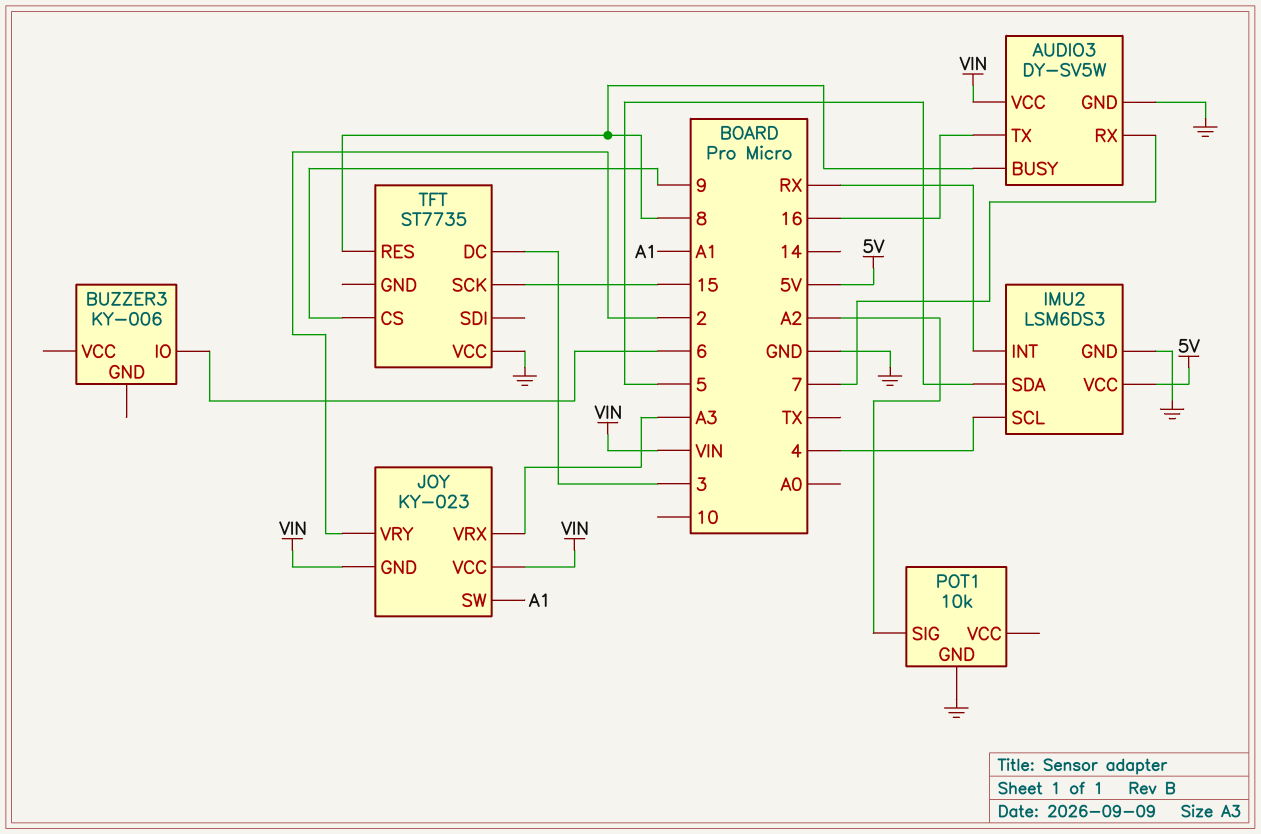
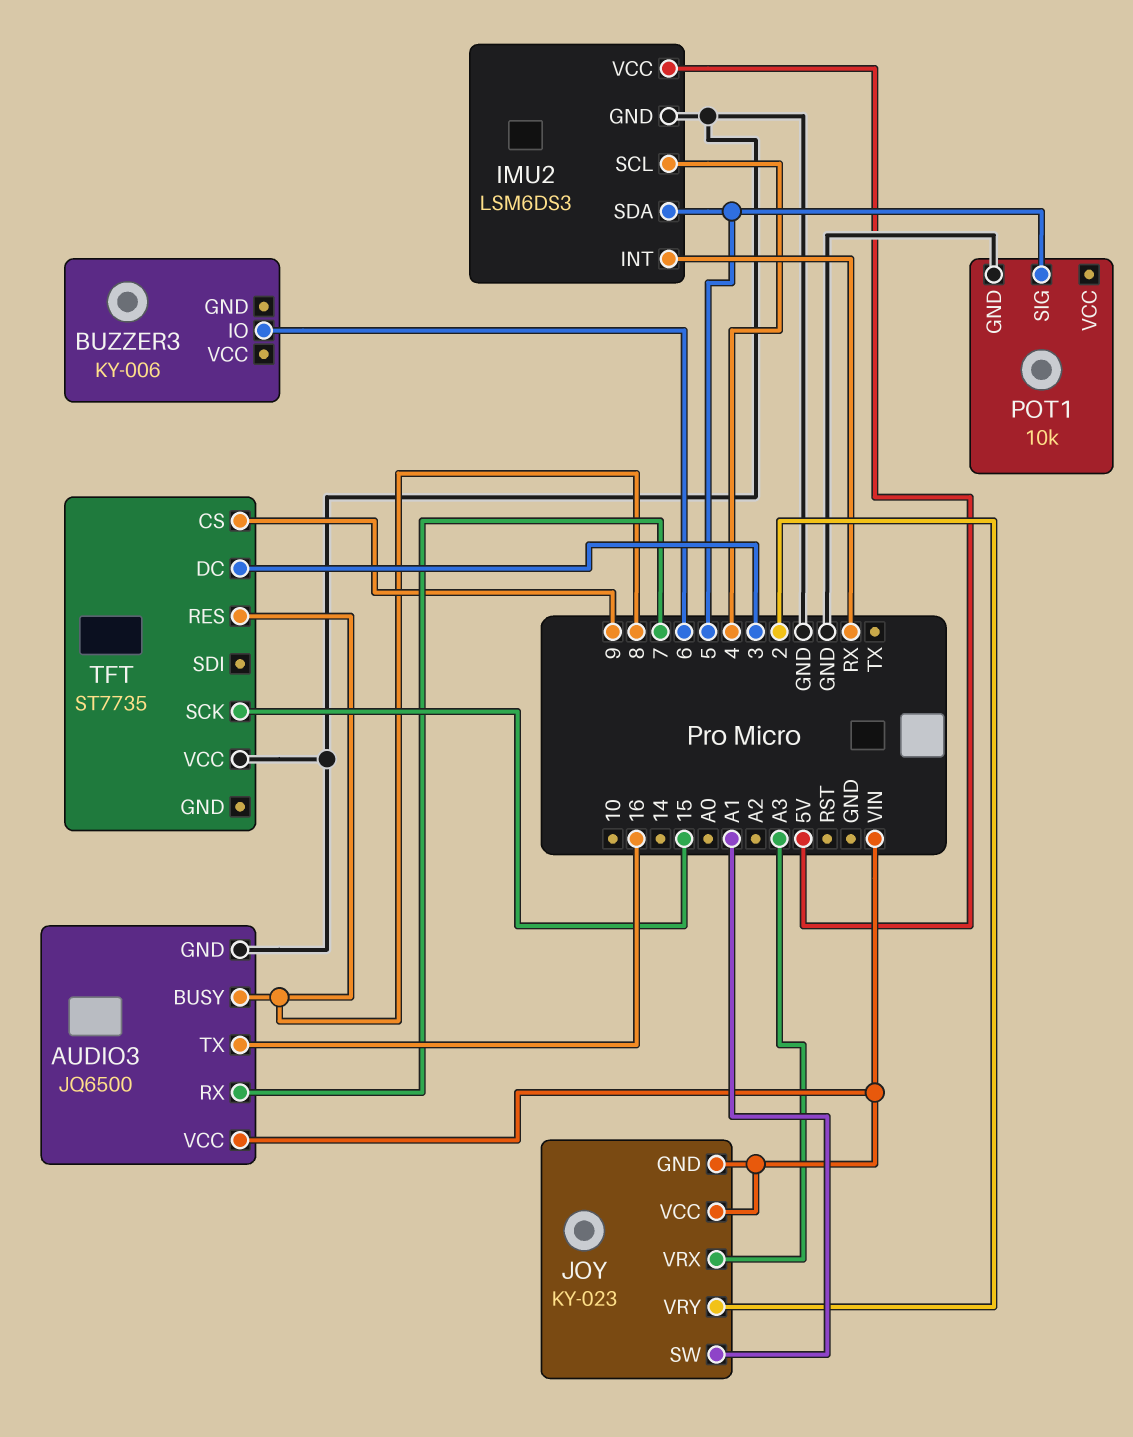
AUDIO3: DY-SV5W -> JQ6500
POT1 pin SIG: A2 -> 5

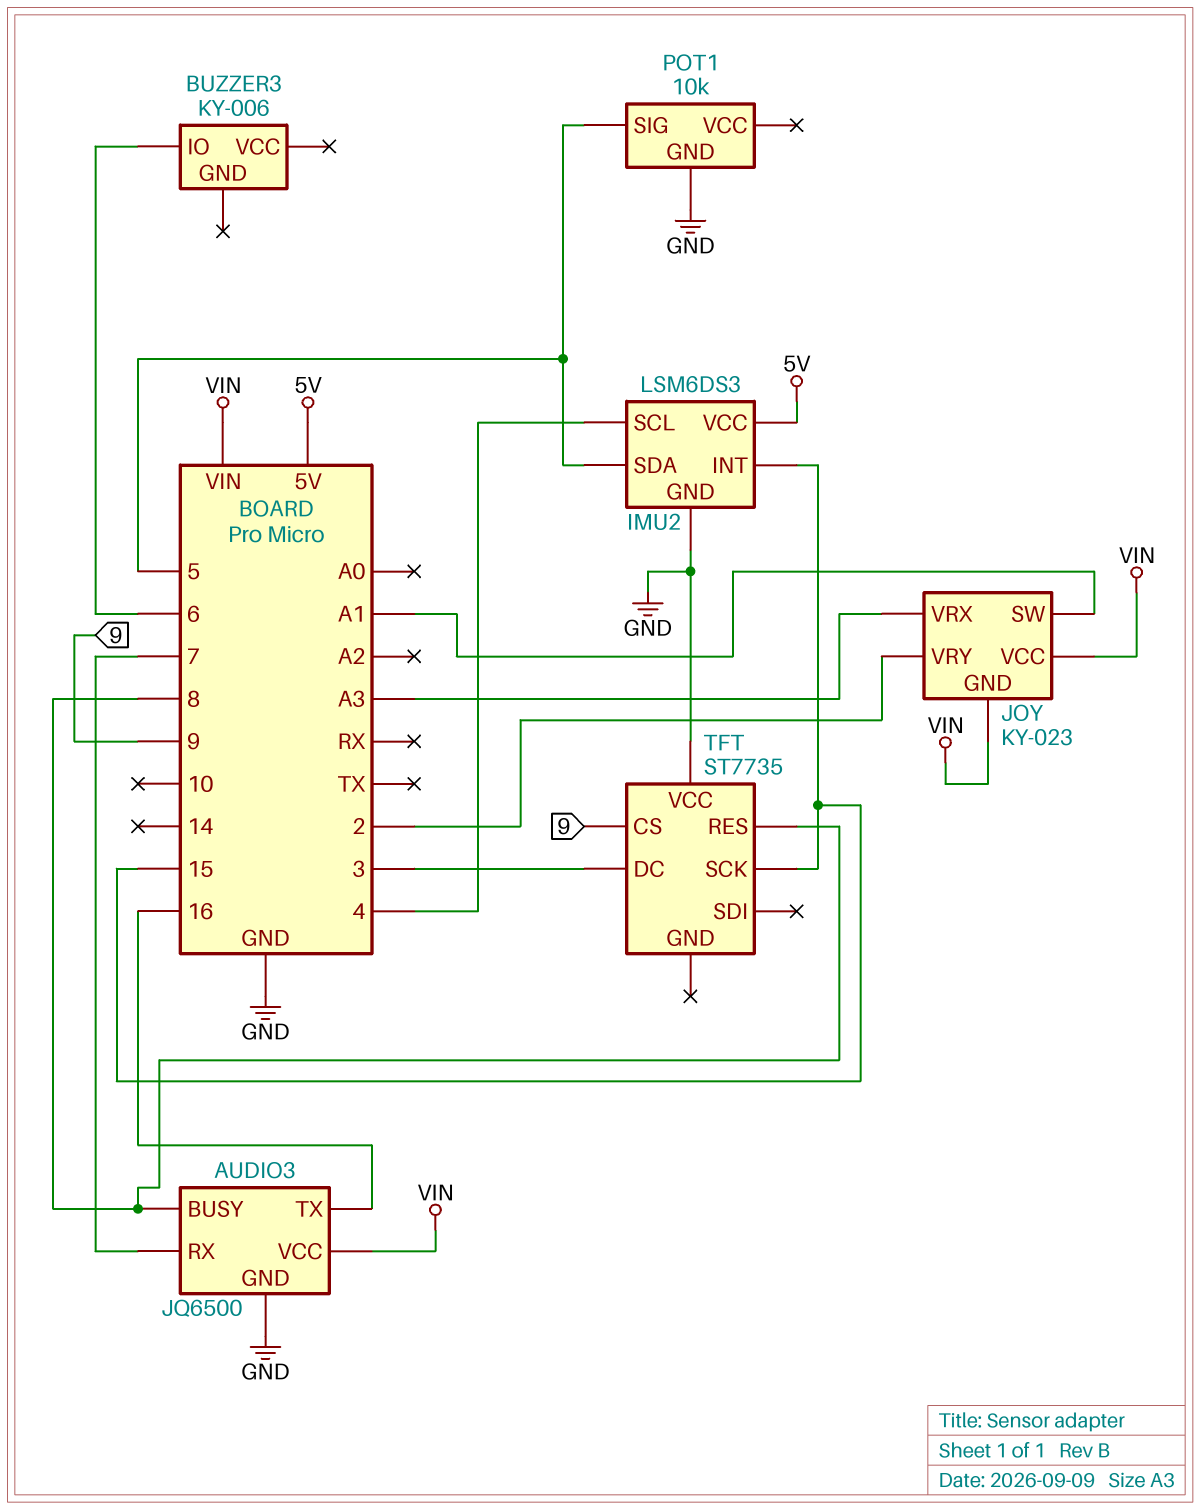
IMU2 pin INT: RX -> 15

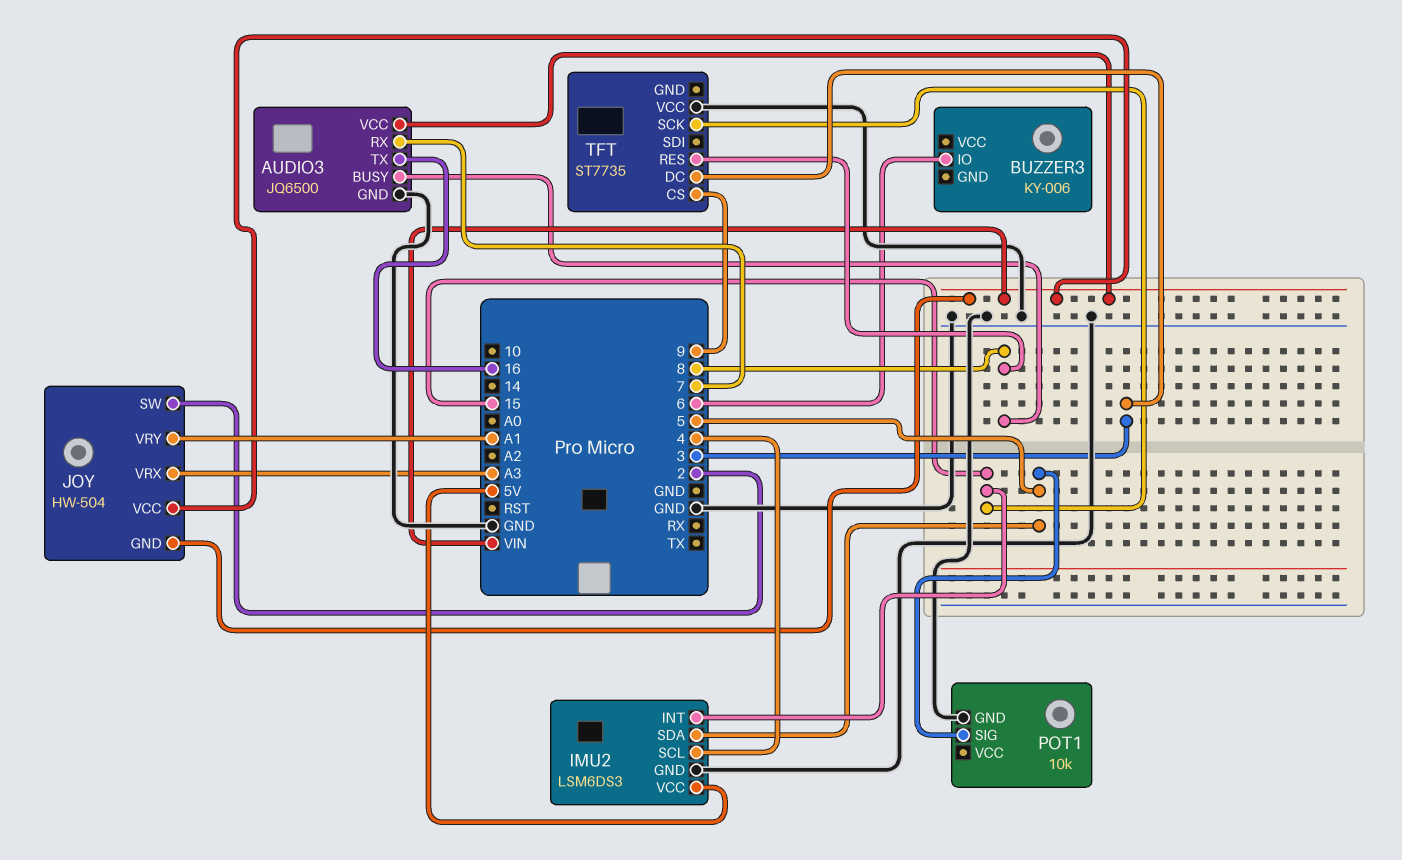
JOY: KY-023 -> HW-504
JOY pin SW: A1 -> 2
JOY pin VRY: 2 -> A1

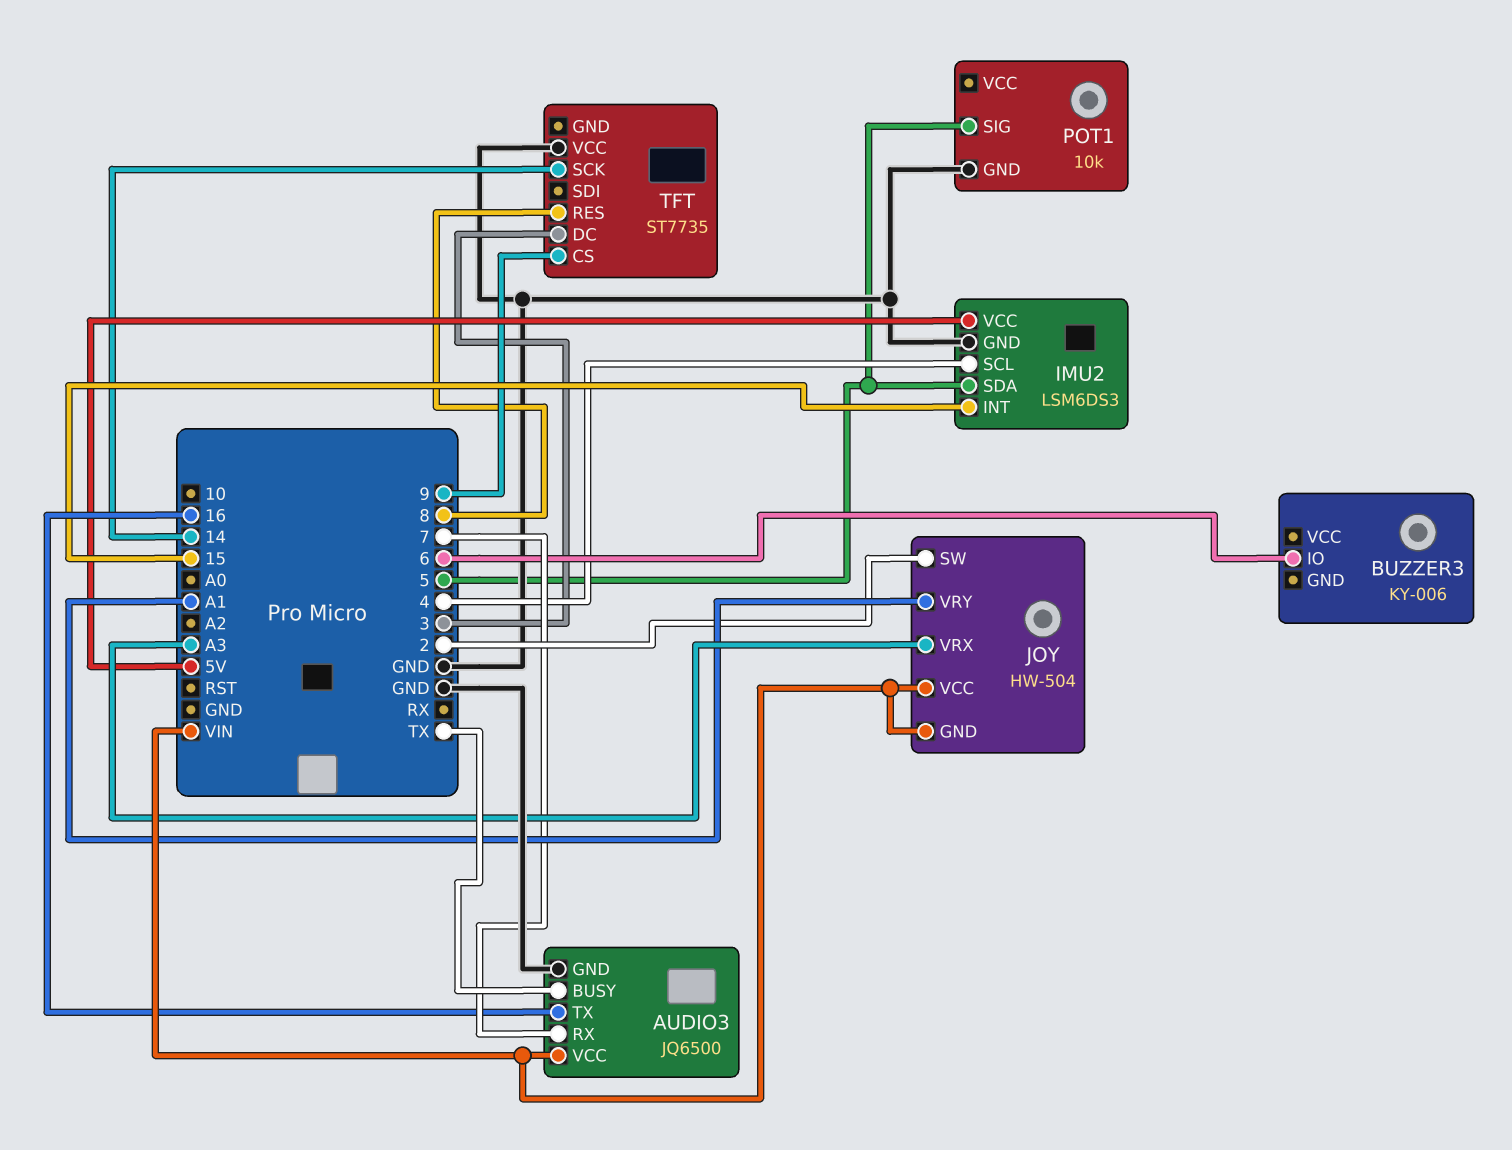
AUDIO3 pin BUSY: 8 -> TX
TFT pin SCK: 15 -> 14

